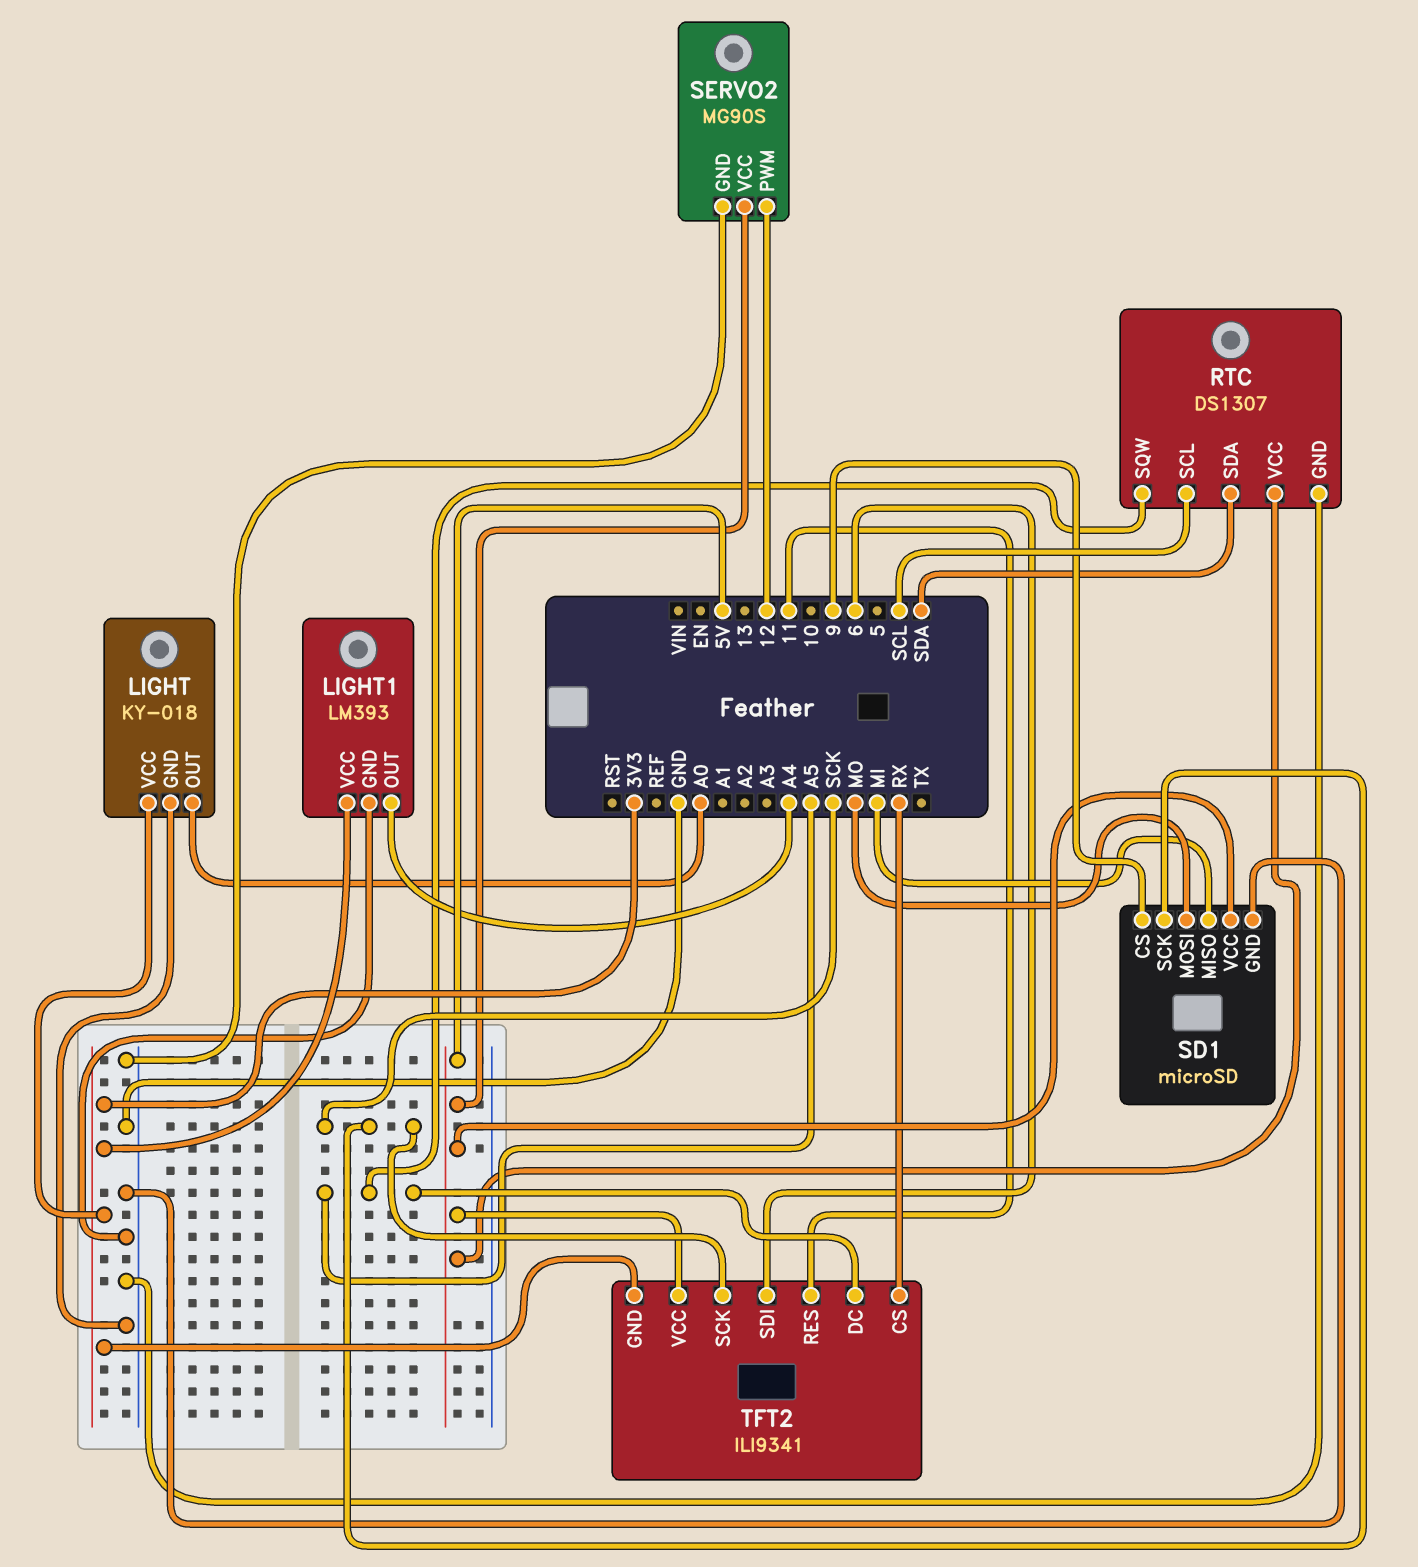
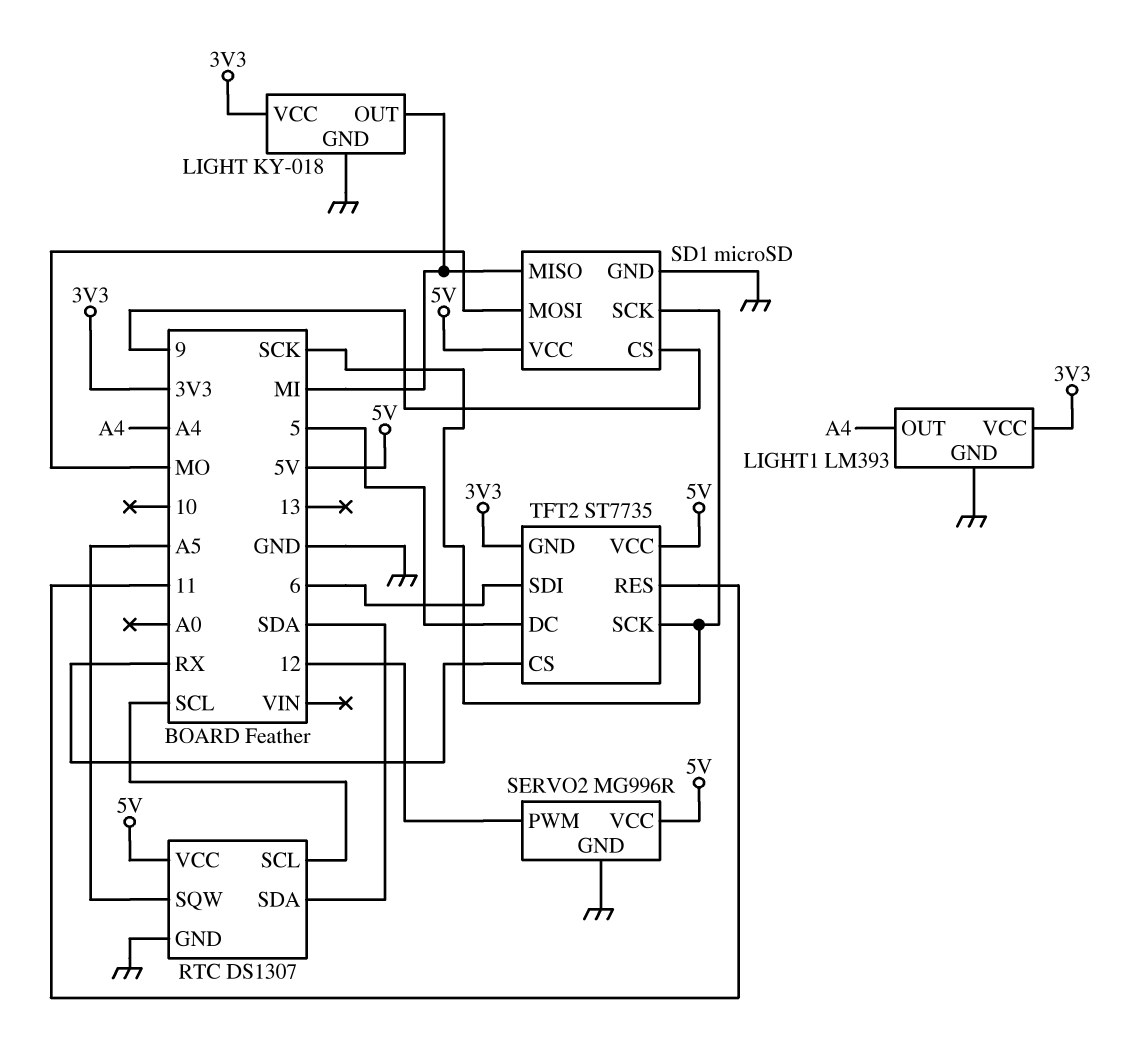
LIGHT pin OUT: A0 -> MI
SERVO2: MG90S -> MG996R
TFT2: ILI9341 -> ST7735
TFT2 pin DC: A5 -> 5

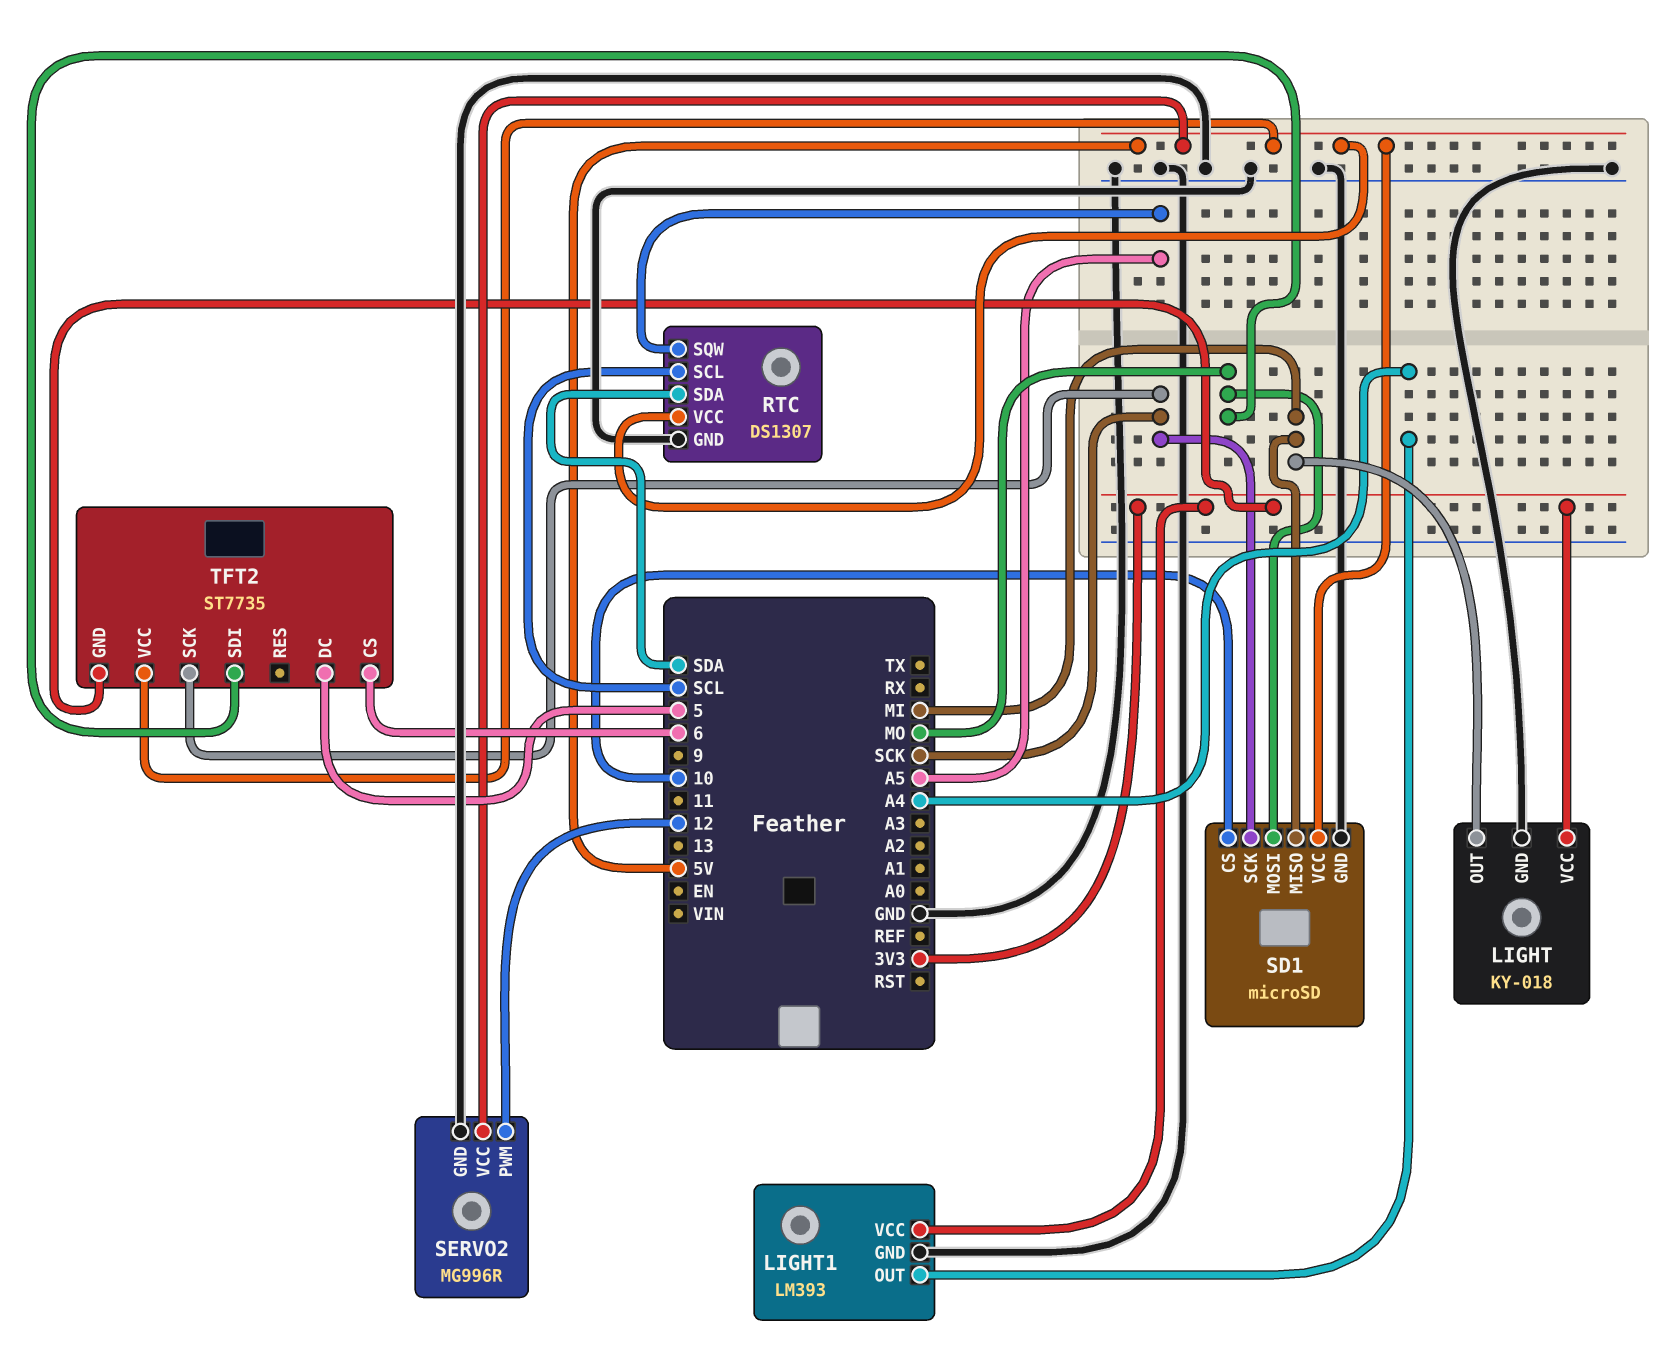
SD1 pin CS: 9 -> 10
TFT2 pin CS: RX -> 6
TFT2 pin RES: 11 -> none
TFT2 pin SDI: 6 -> MO

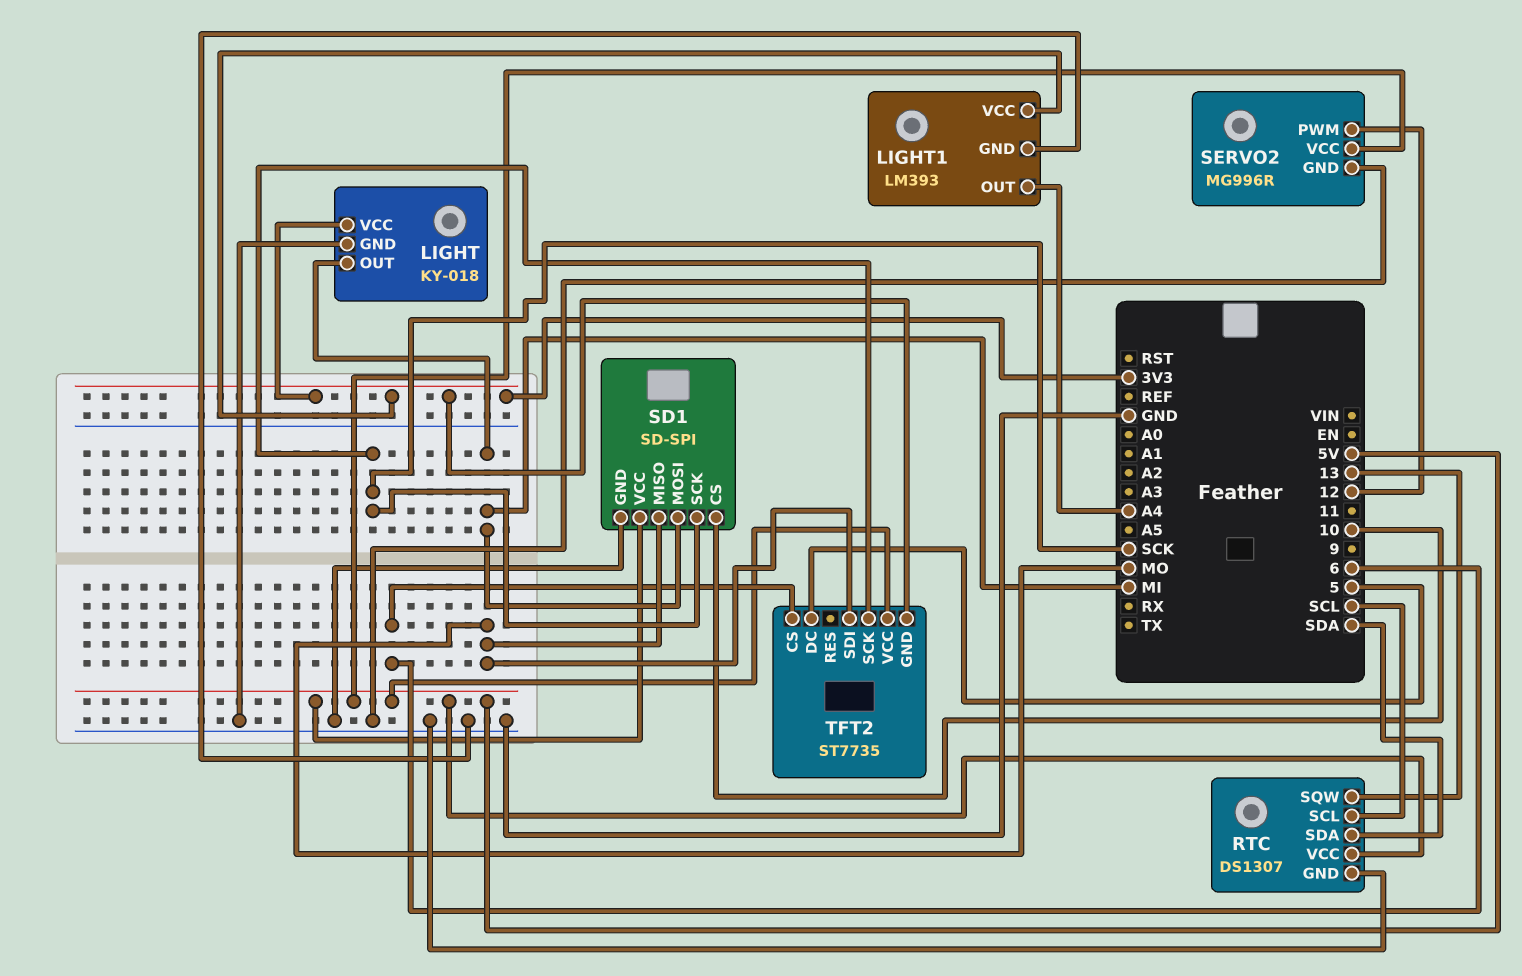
RTC pin SQW: A5 -> 13
SD1: microSD -> SD-SPI
SD1 pin MISO: MI -> MO
SD1 pin MOSI: MO -> MI

